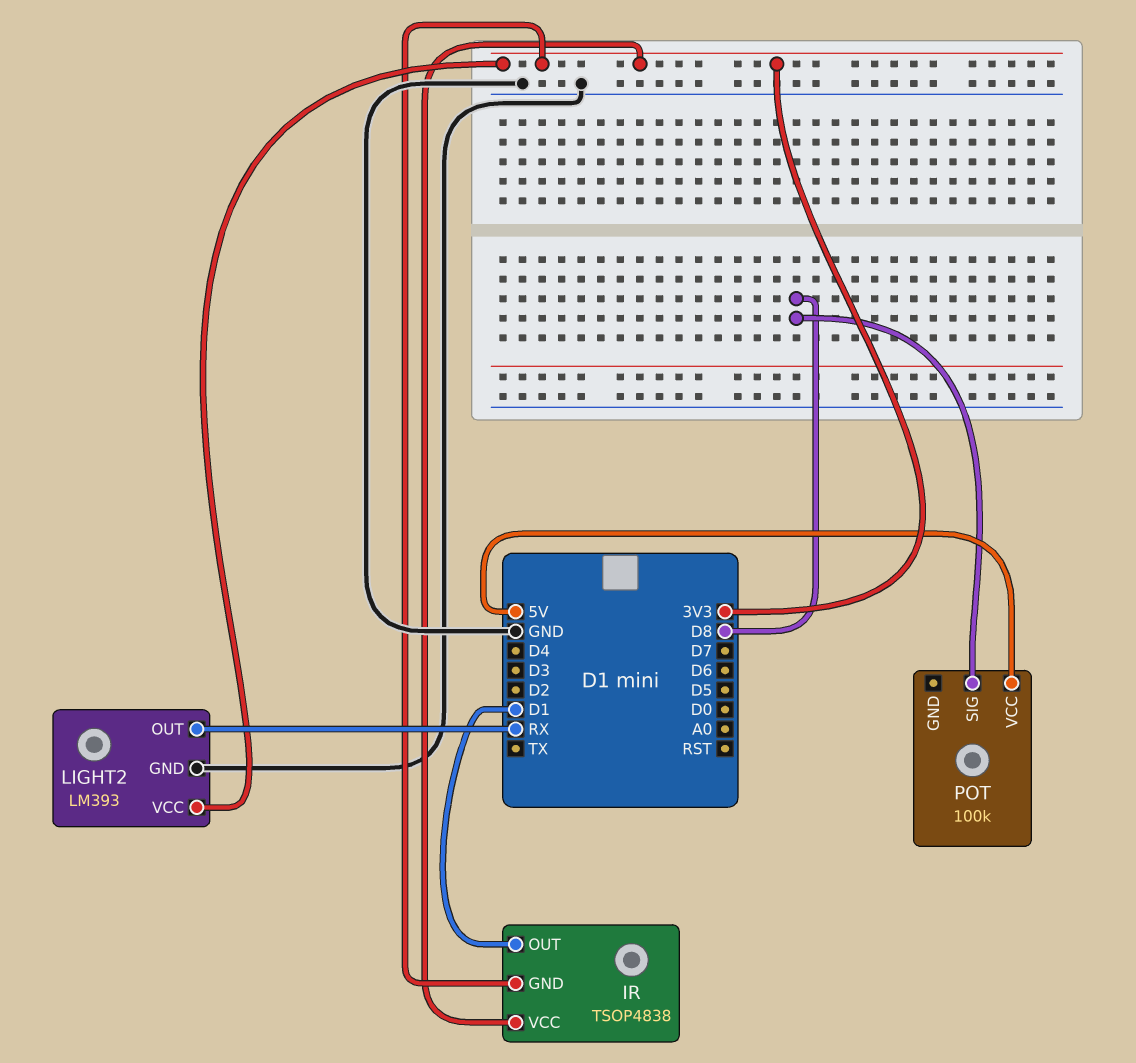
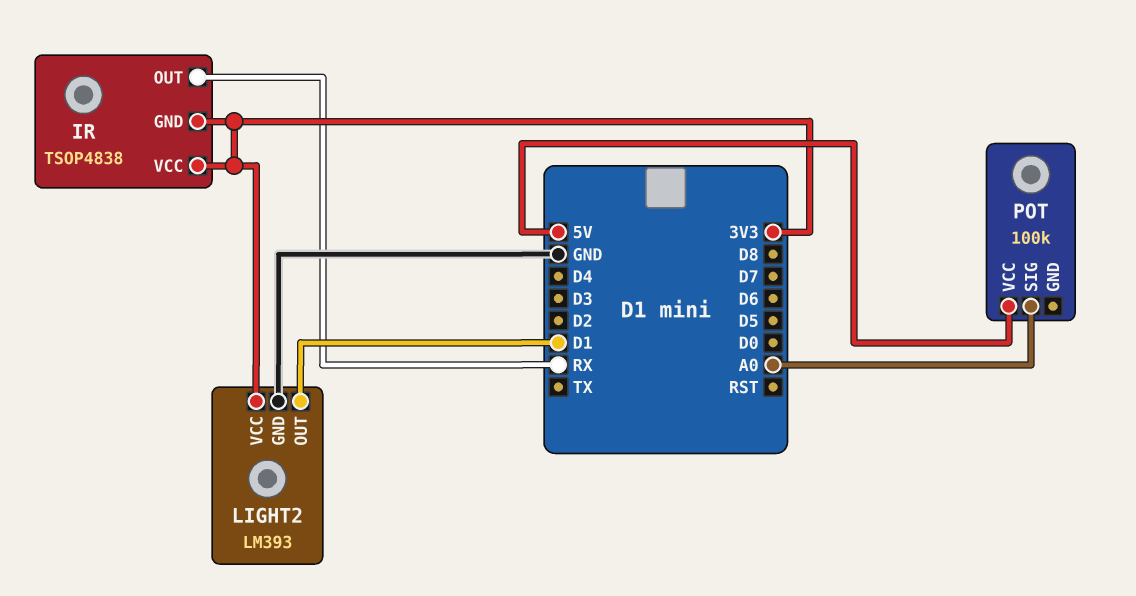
IR pin OUT: D1 -> RX
LIGHT2 pin OUT: RX -> D1
POT pin SIG: D8 -> A0

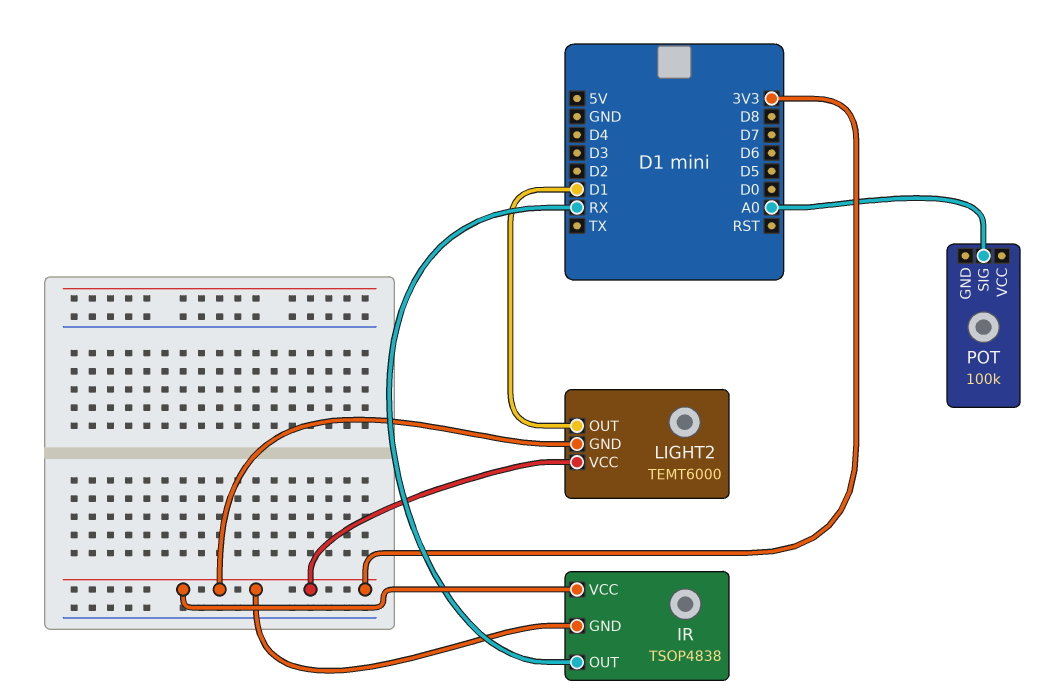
LIGHT2: LM393 -> TEMT6000
LIGHT2 pin GND: GND -> 3V3
POT pin VCC: 5V -> none

